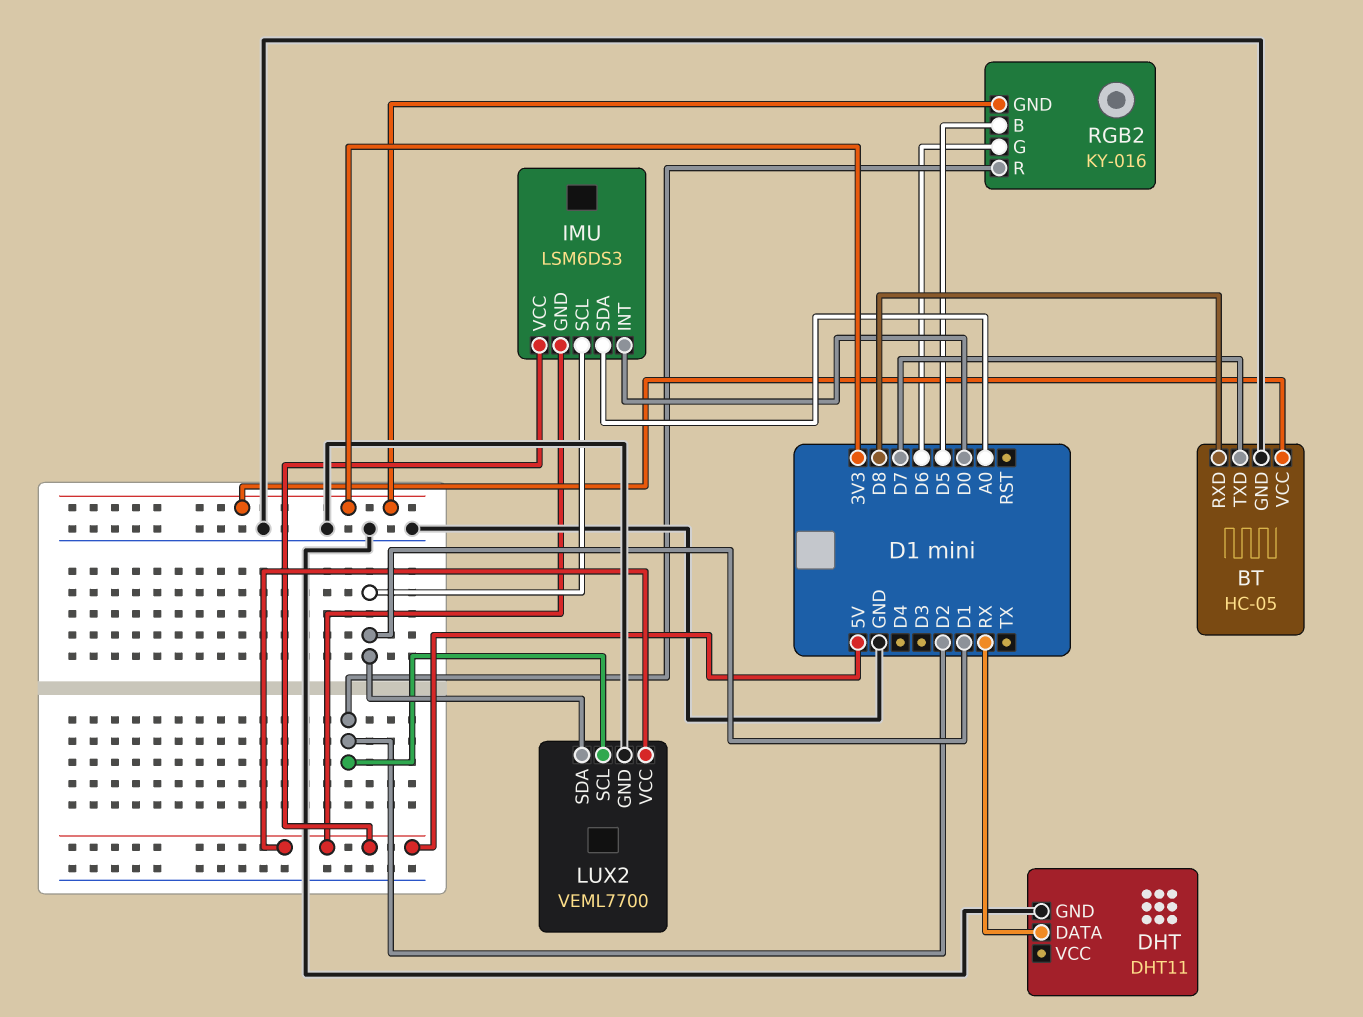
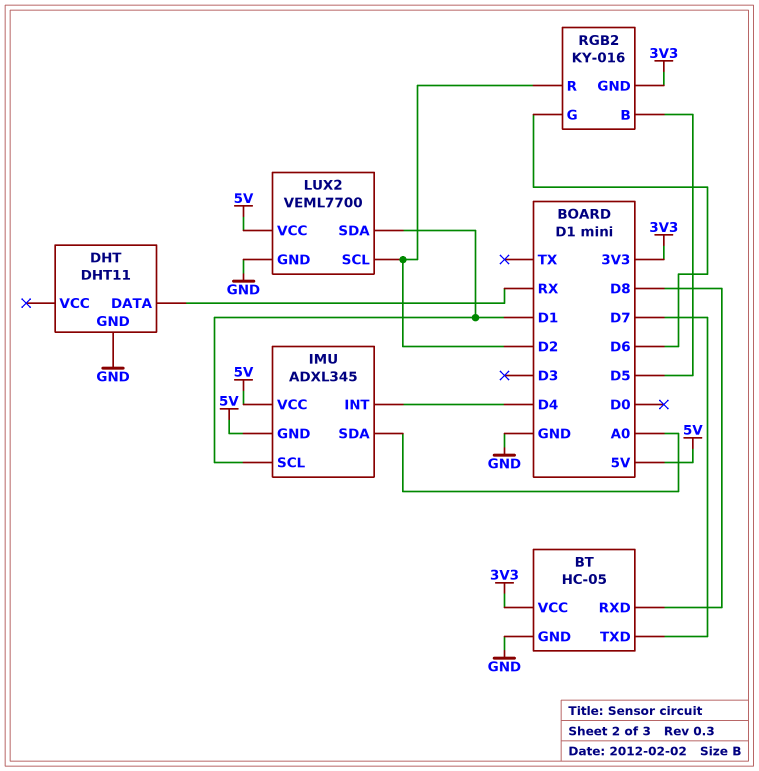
IMU: LSM6DS3 -> ADXL345
IMU pin INT: D0 -> D4

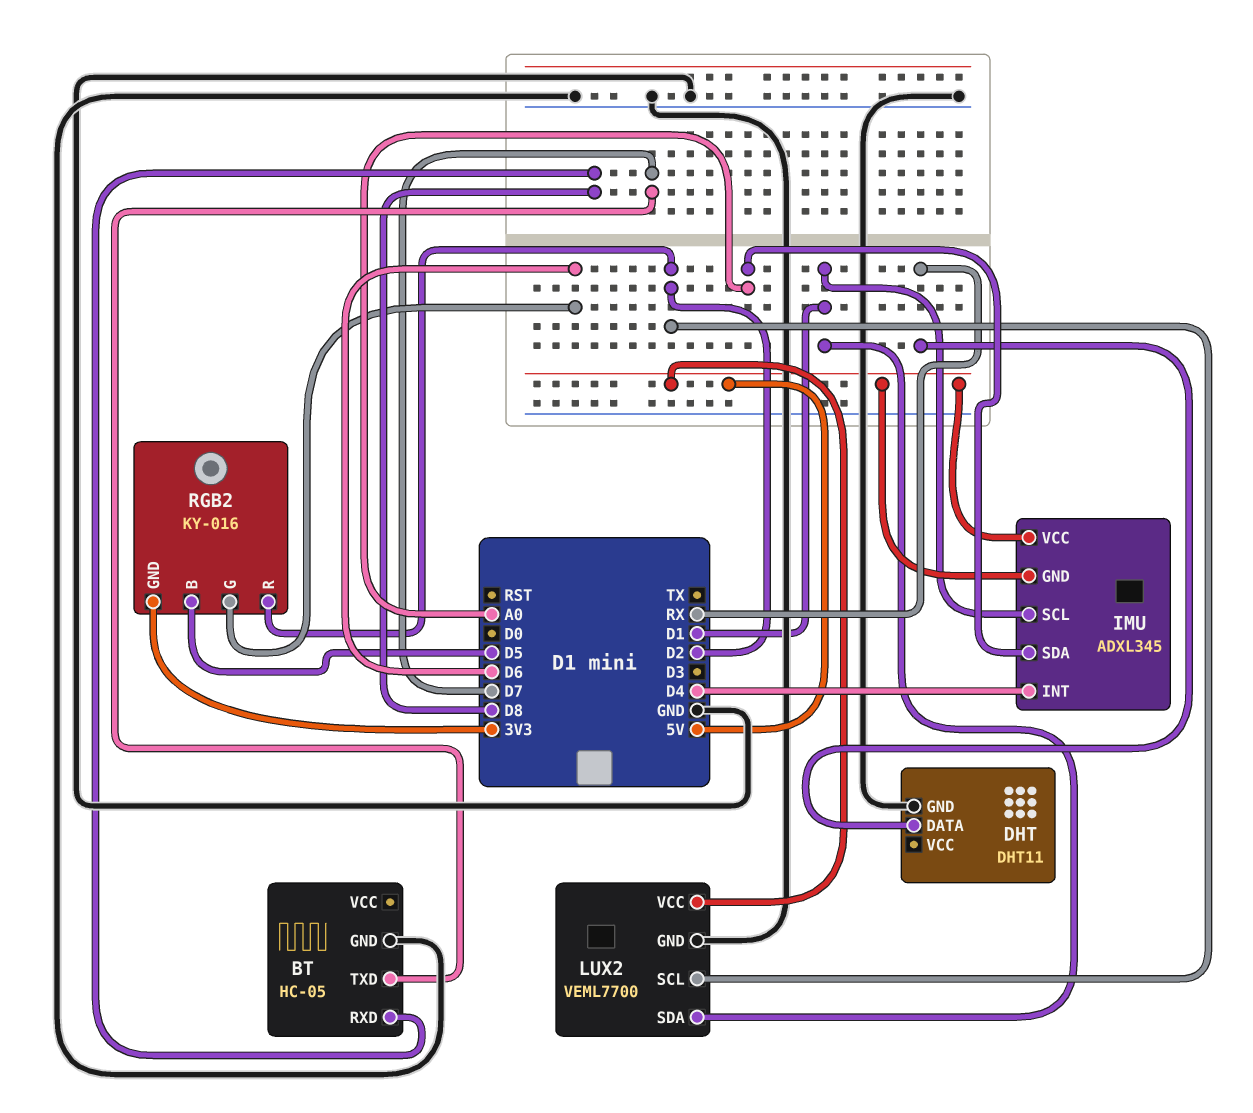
BT pin VCC: 3V3 -> none

